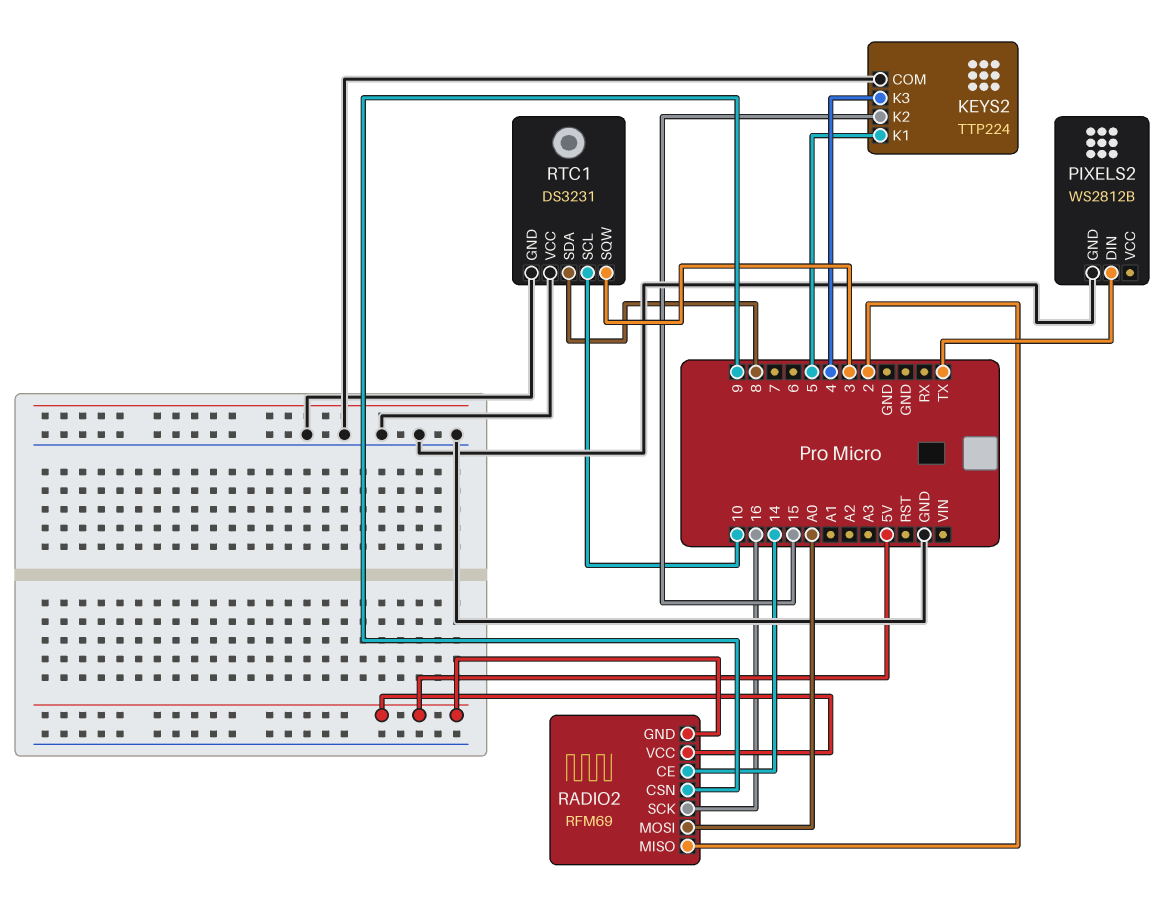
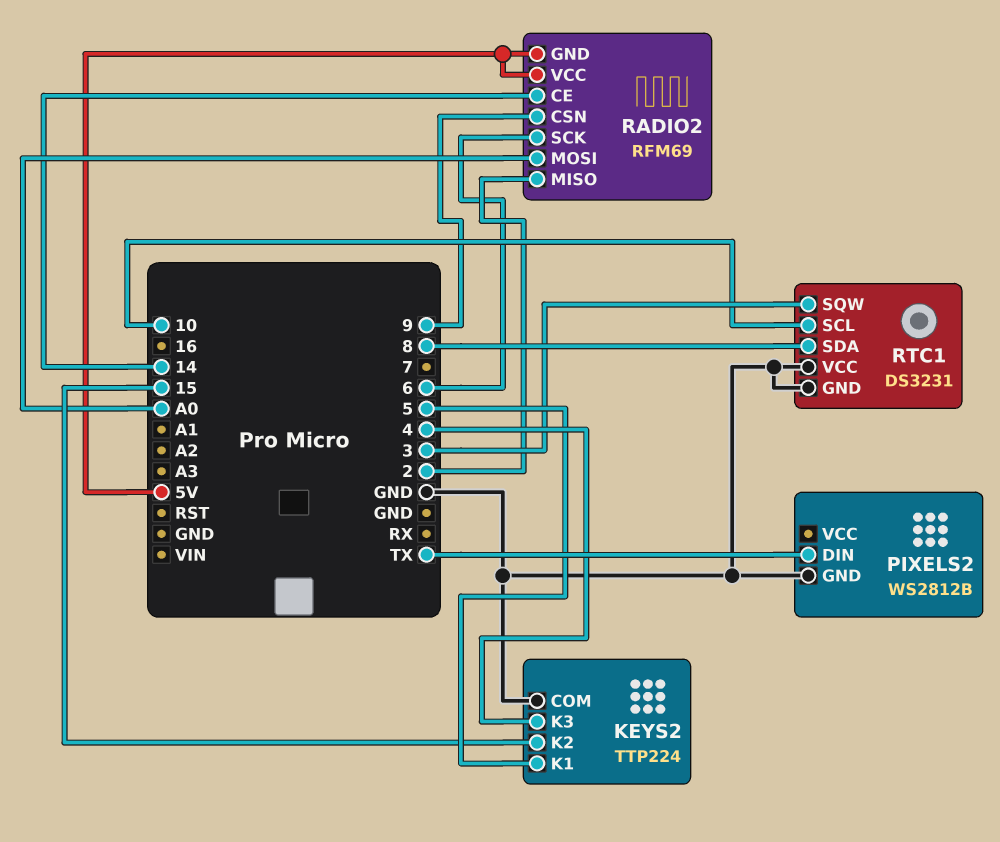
RADIO2 pin SCK: 16 -> 6

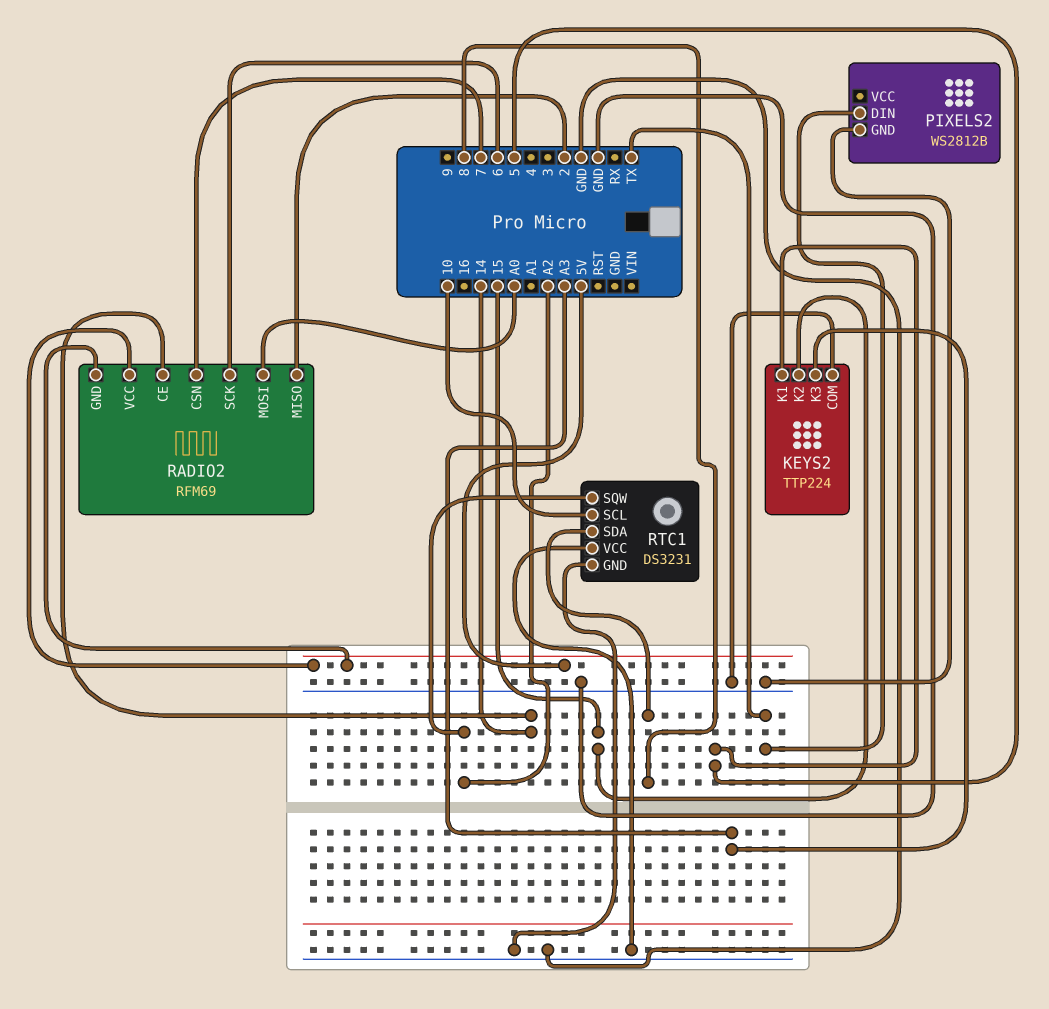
KEYS2 pin K3: 4 -> A3
RADIO2 pin CSN: 9 -> 7
RTC1 pin SQW: 3 -> A2

